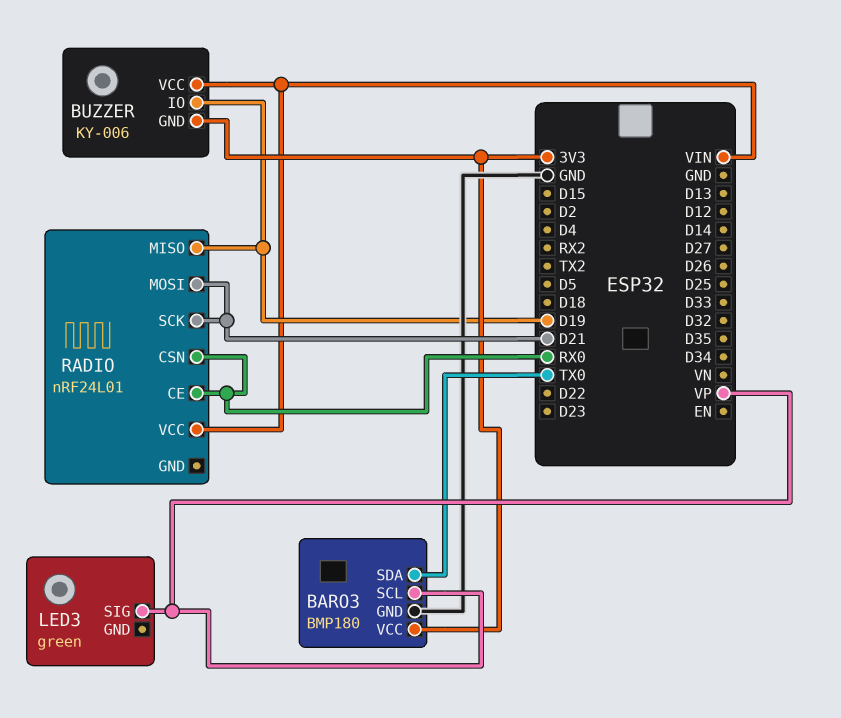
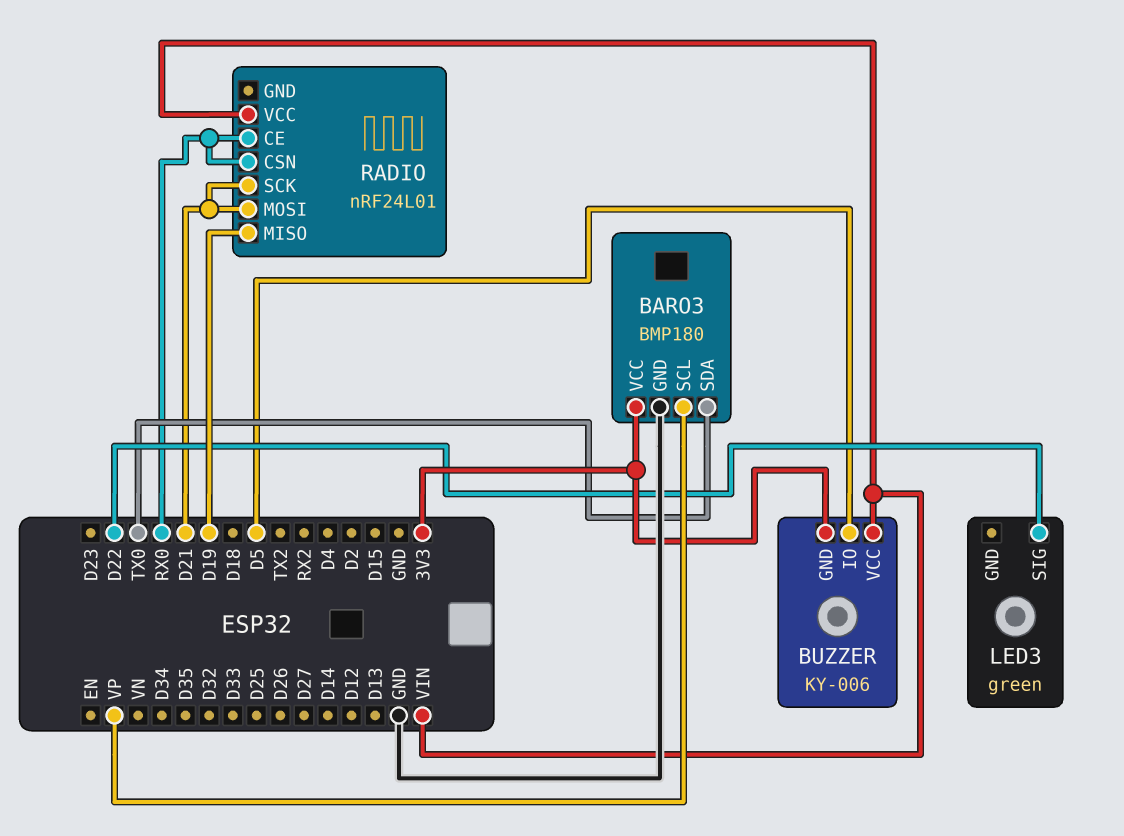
BUZZER pin IO: D19 -> D5
LED3 pin SIG: VP -> D22

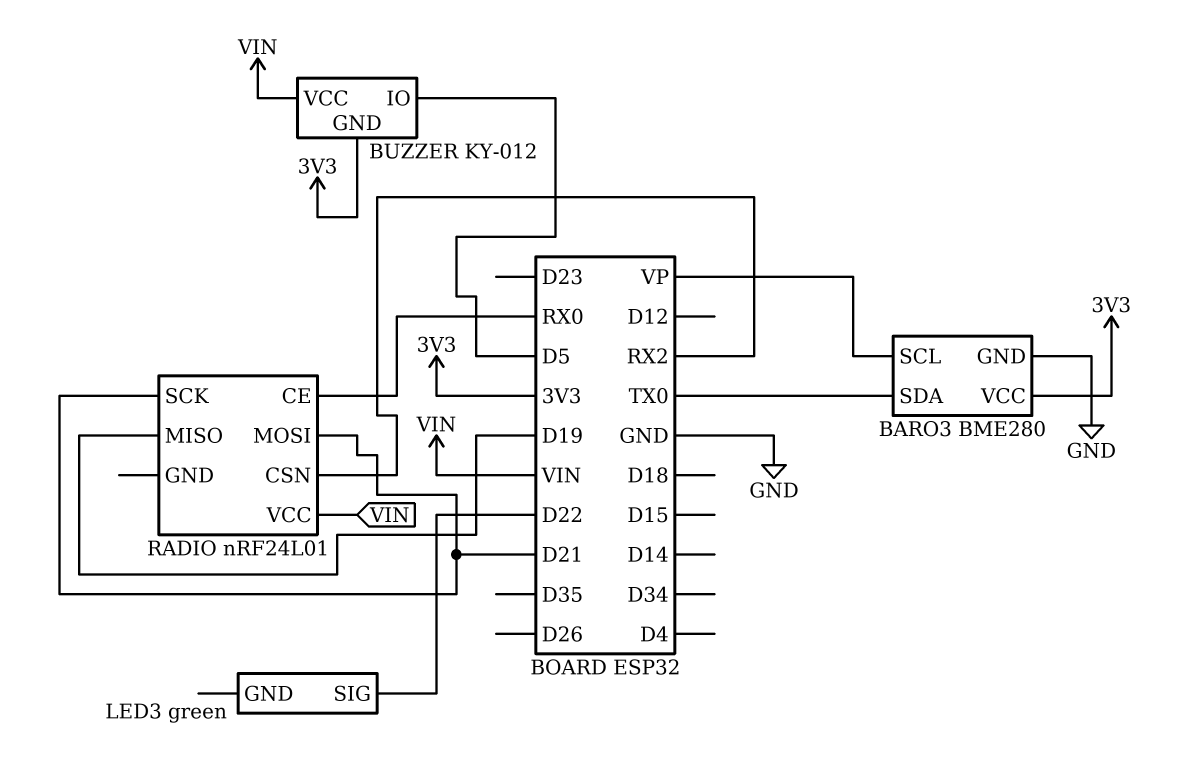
BARO3: BMP180 -> BME280
BUZZER: KY-006 -> KY-012
RADIO pin CSN: RX0 -> RX2

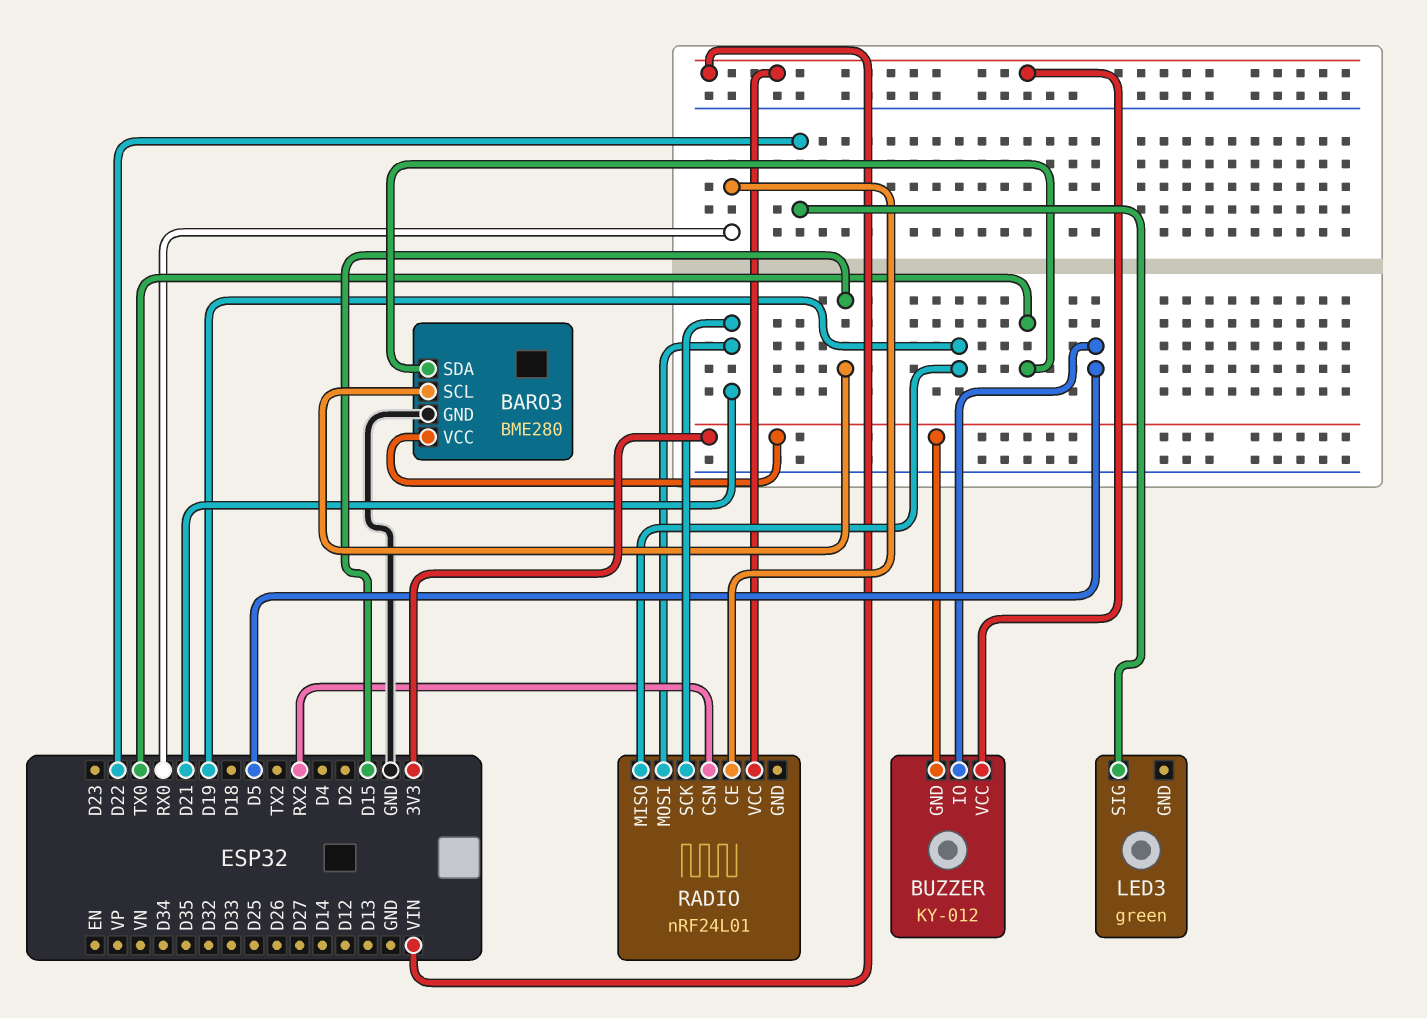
BARO3 pin SCL: VP -> D15

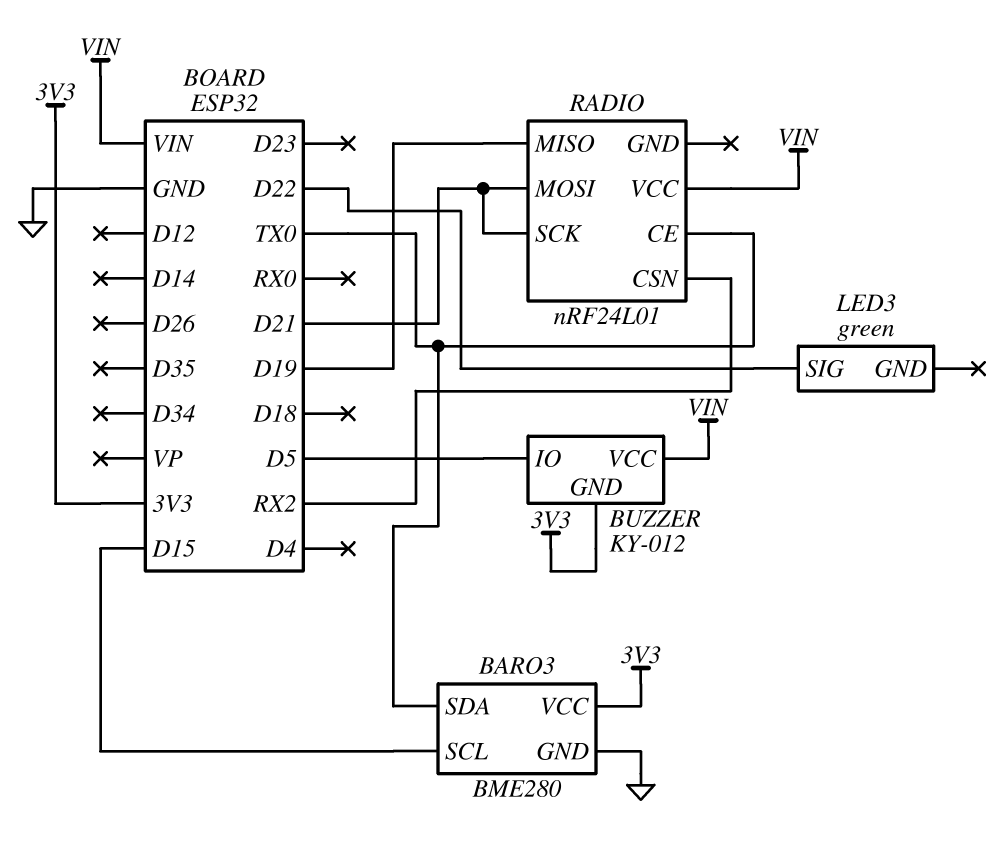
RADIO pin CE: RX0 -> TX0

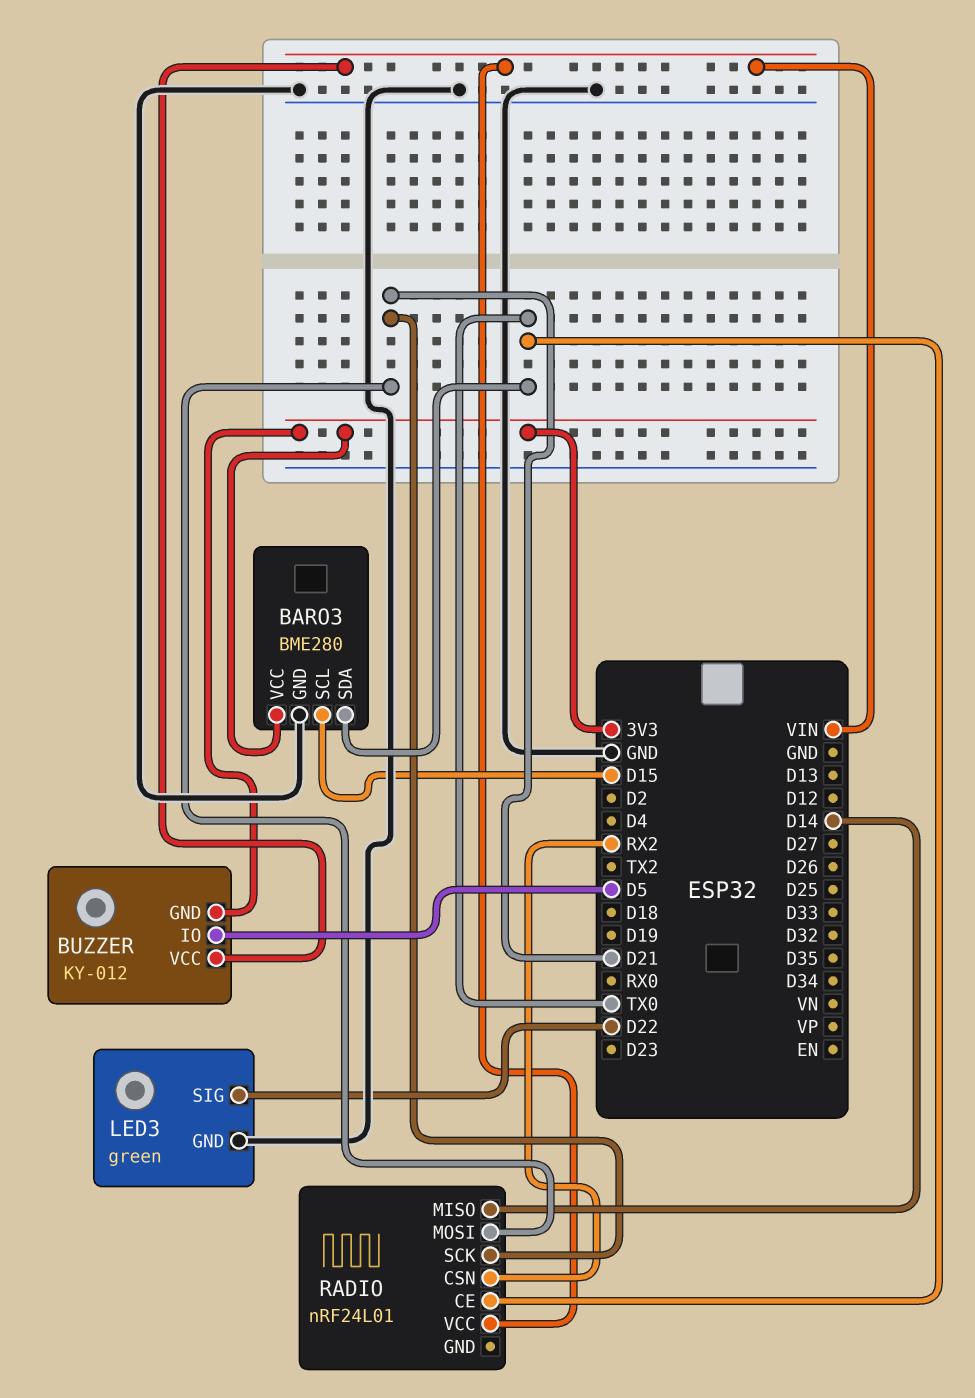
LED3 pin GND: none -> GND
RADIO pin MISO: D19 -> D14

